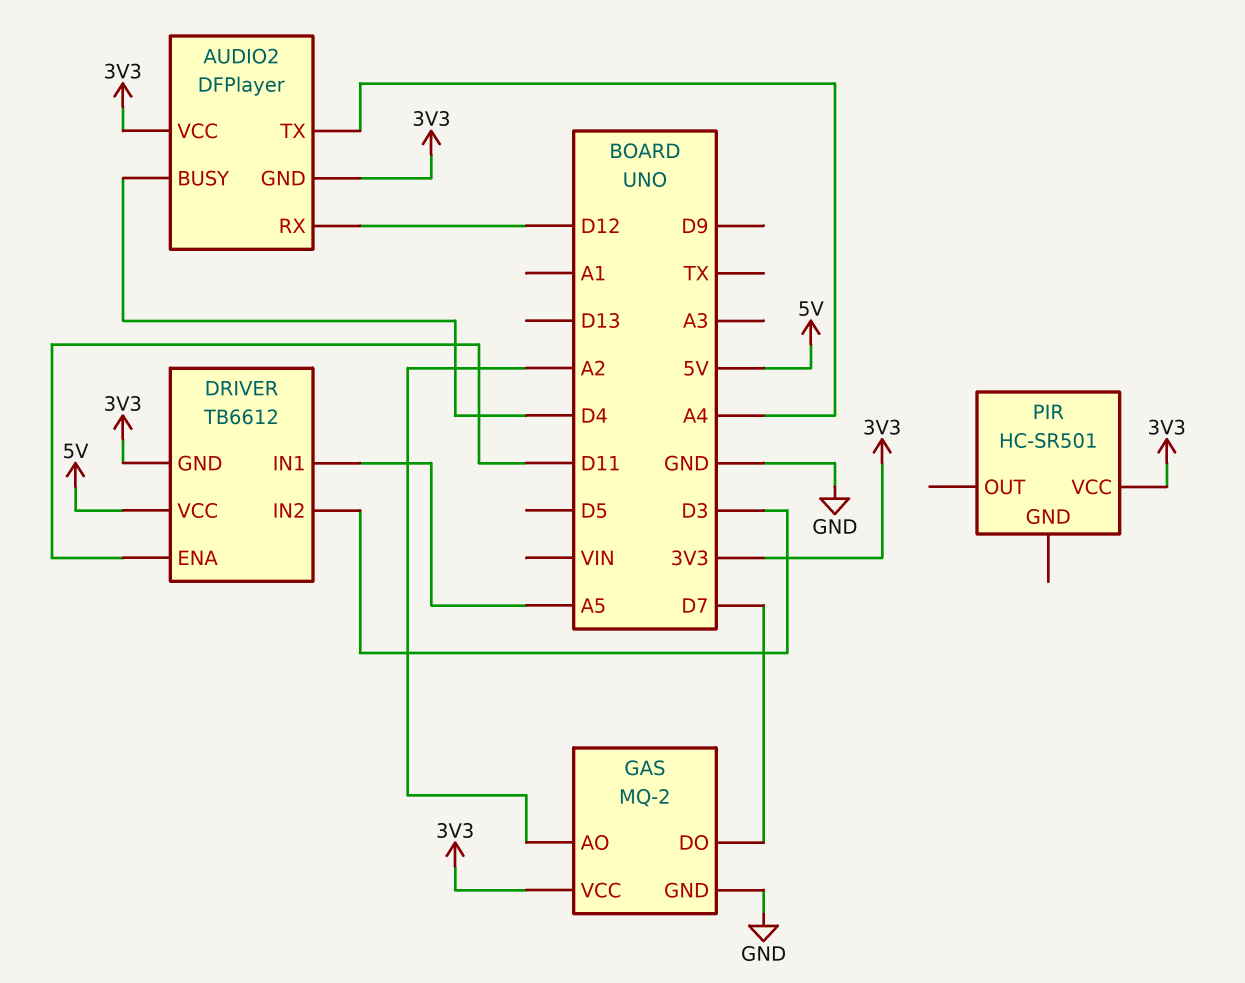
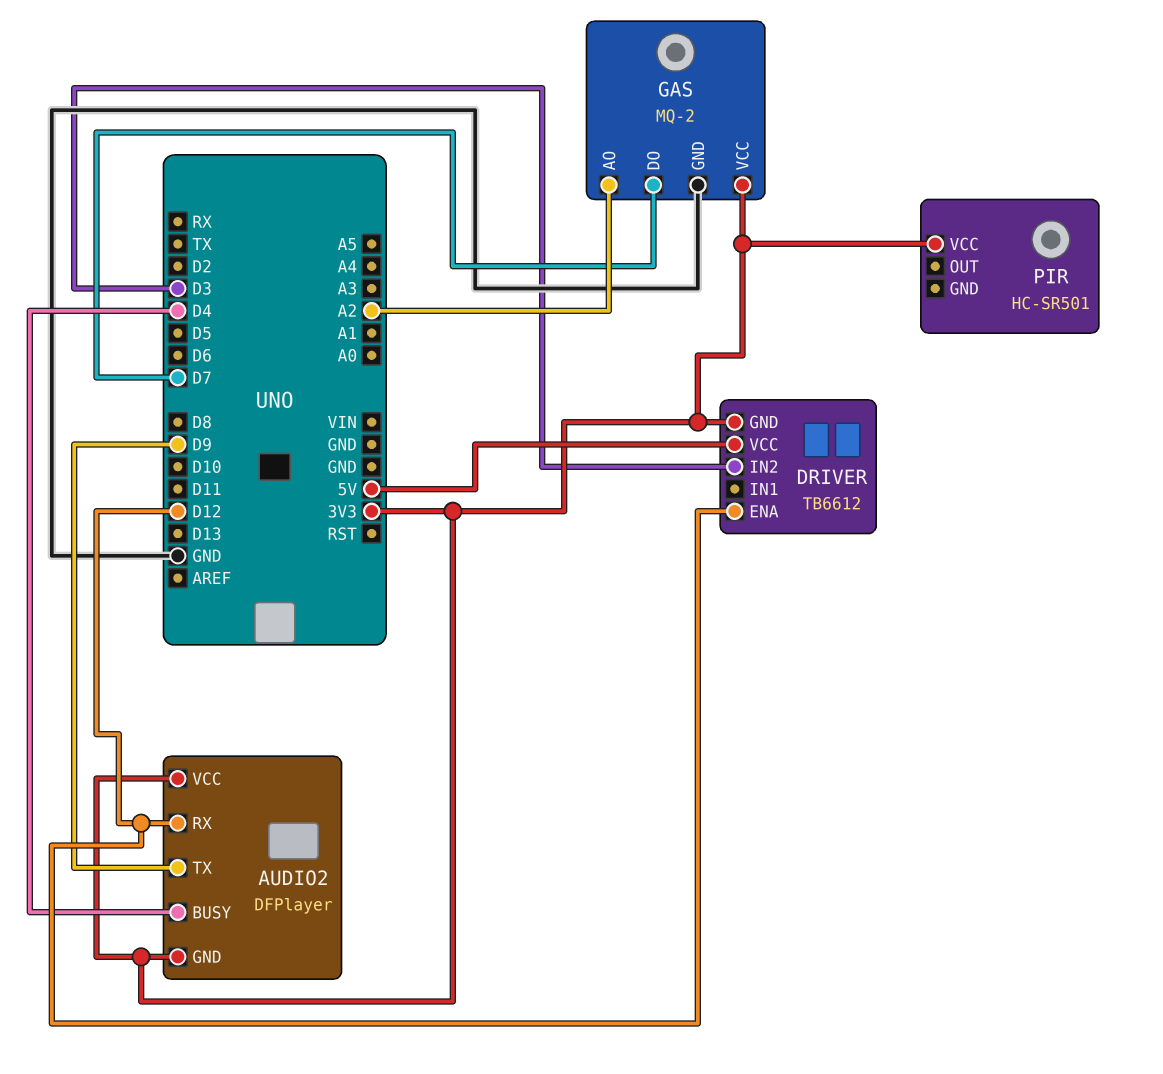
AUDIO2 pin TX: A4 -> D9
DRIVER pin ENA: D11 -> D12
DRIVER pin IN1: A5 -> none

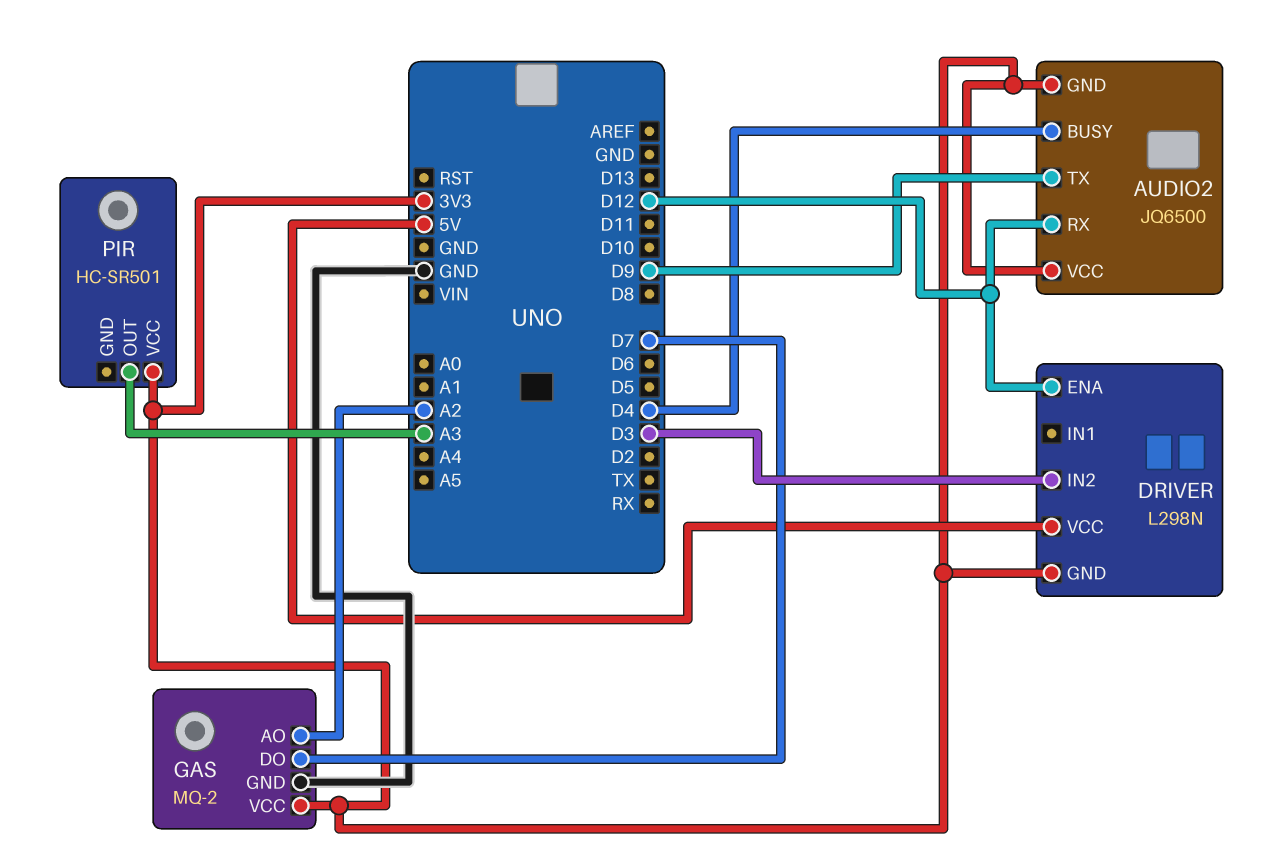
AUDIO2: DFPlayer -> JQ6500
DRIVER: TB6612 -> L298N
PIR pin OUT: none -> A3

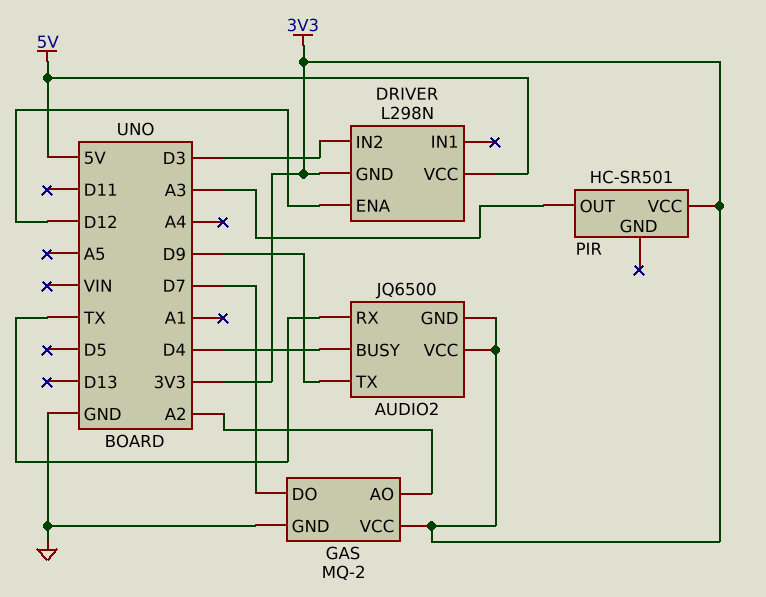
AUDIO2 pin RX: D12 -> TX

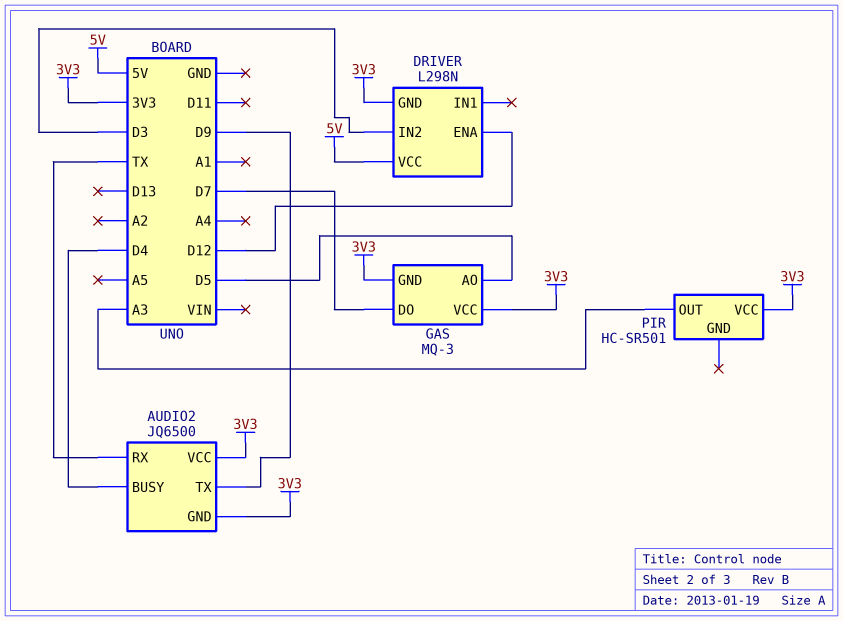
GAS: MQ-2 -> MQ-3
GAS pin AO: A2 -> D5
GAS pin GND: GND -> 3V3

